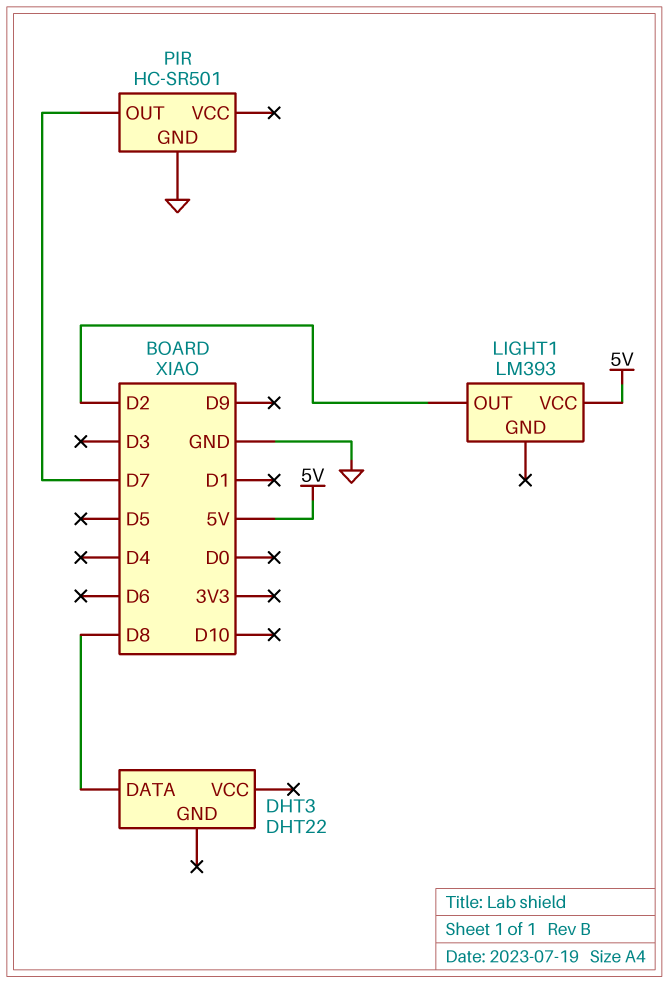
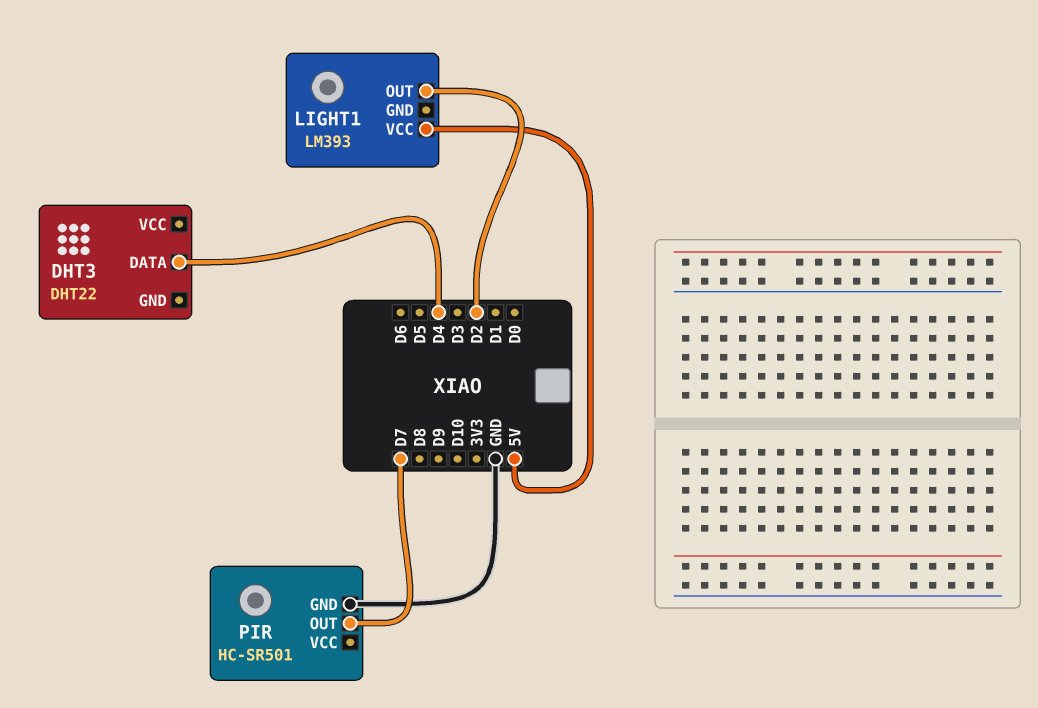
DHT3 pin DATA: D8 -> D4

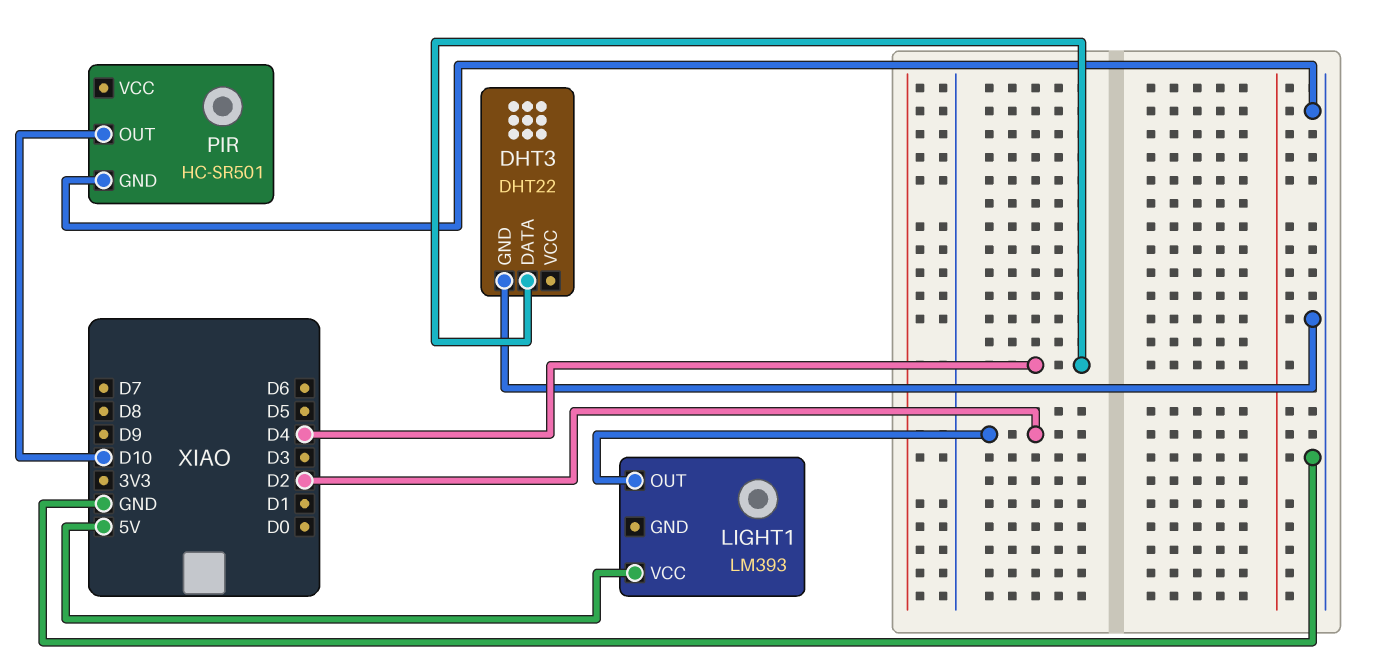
DHT3 pin GND: none -> GND
PIR pin OUT: D7 -> D10

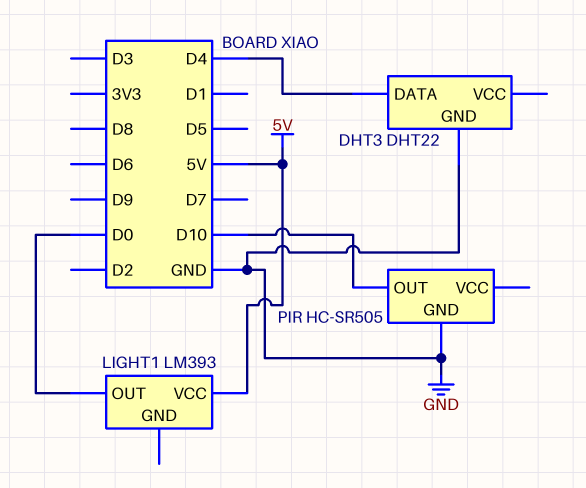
LIGHT1 pin OUT: D2 -> D0
PIR: HC-SR501 -> HC-SR505

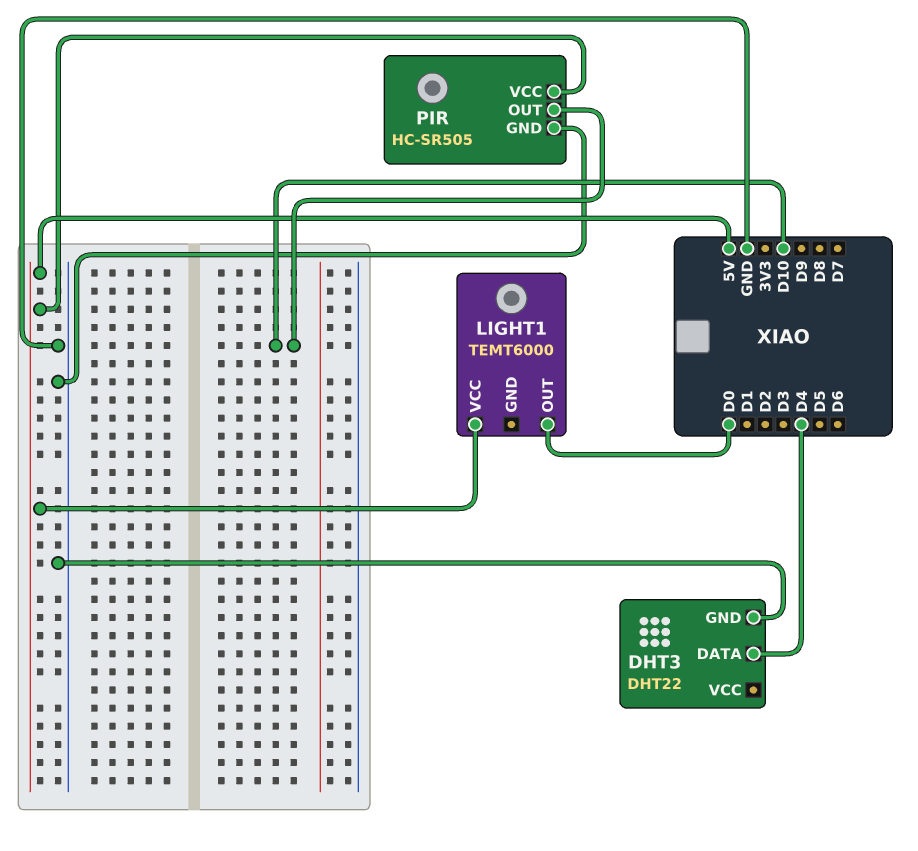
LIGHT1: LM393 -> TEMT6000
PIR pin VCC: none -> 5V

